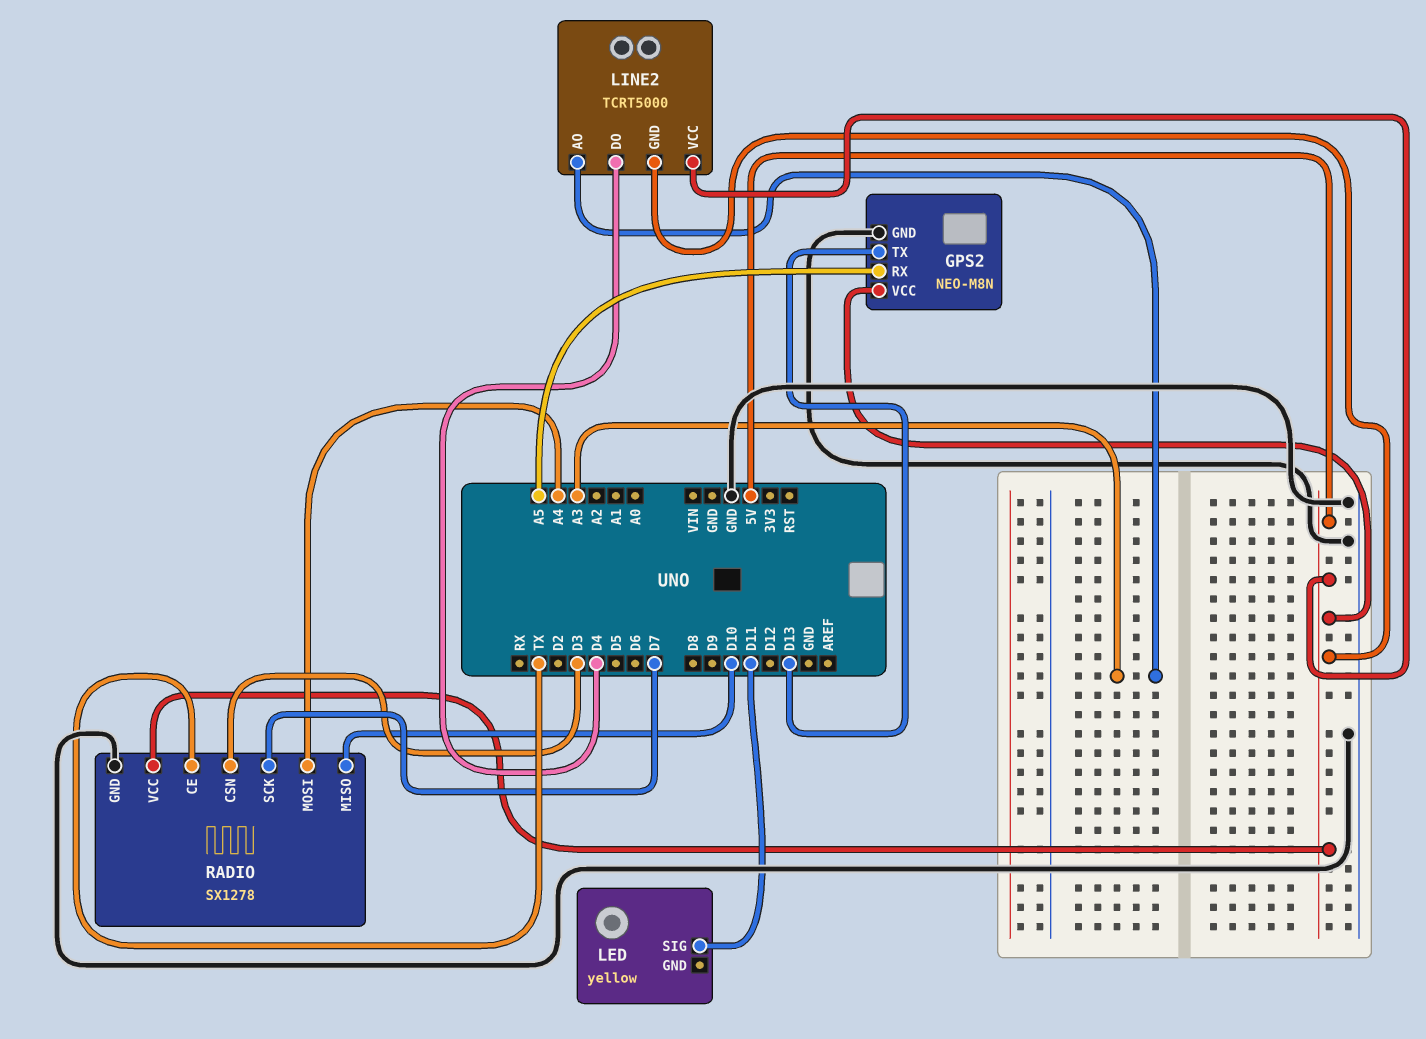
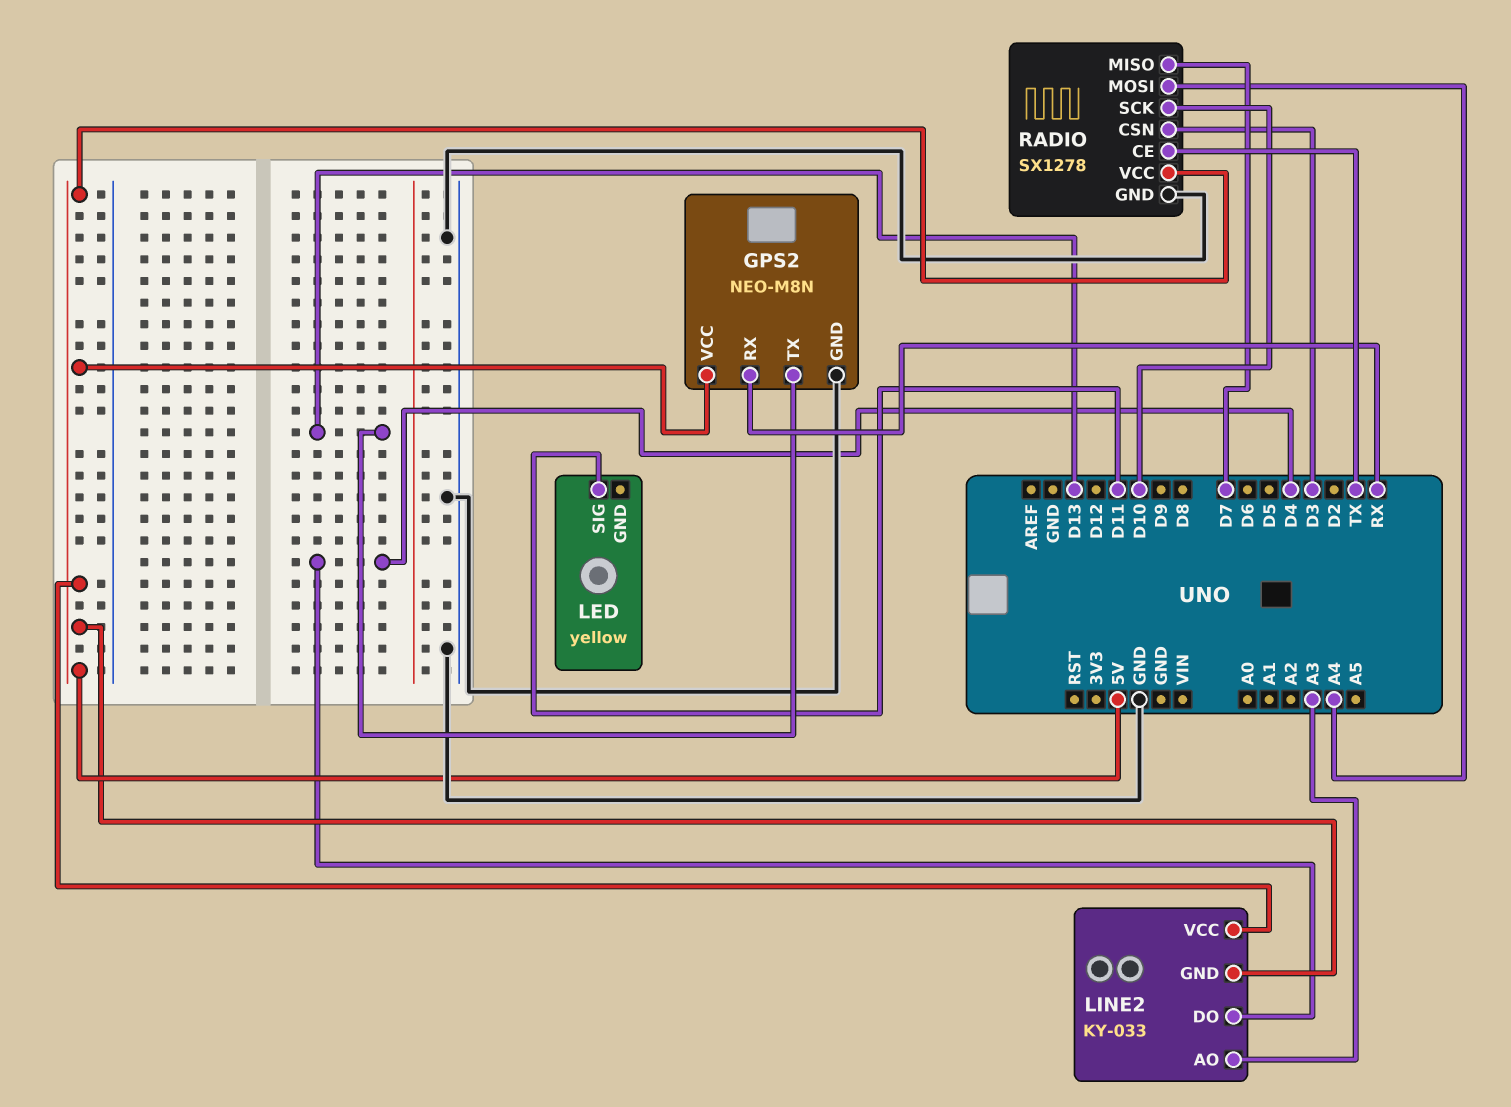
GPS2 pin RX: A5 -> RX
LINE2: TCRT5000 -> KY-033
RADIO pin MISO: D10 -> D7
RADIO pin SCK: D7 -> D10

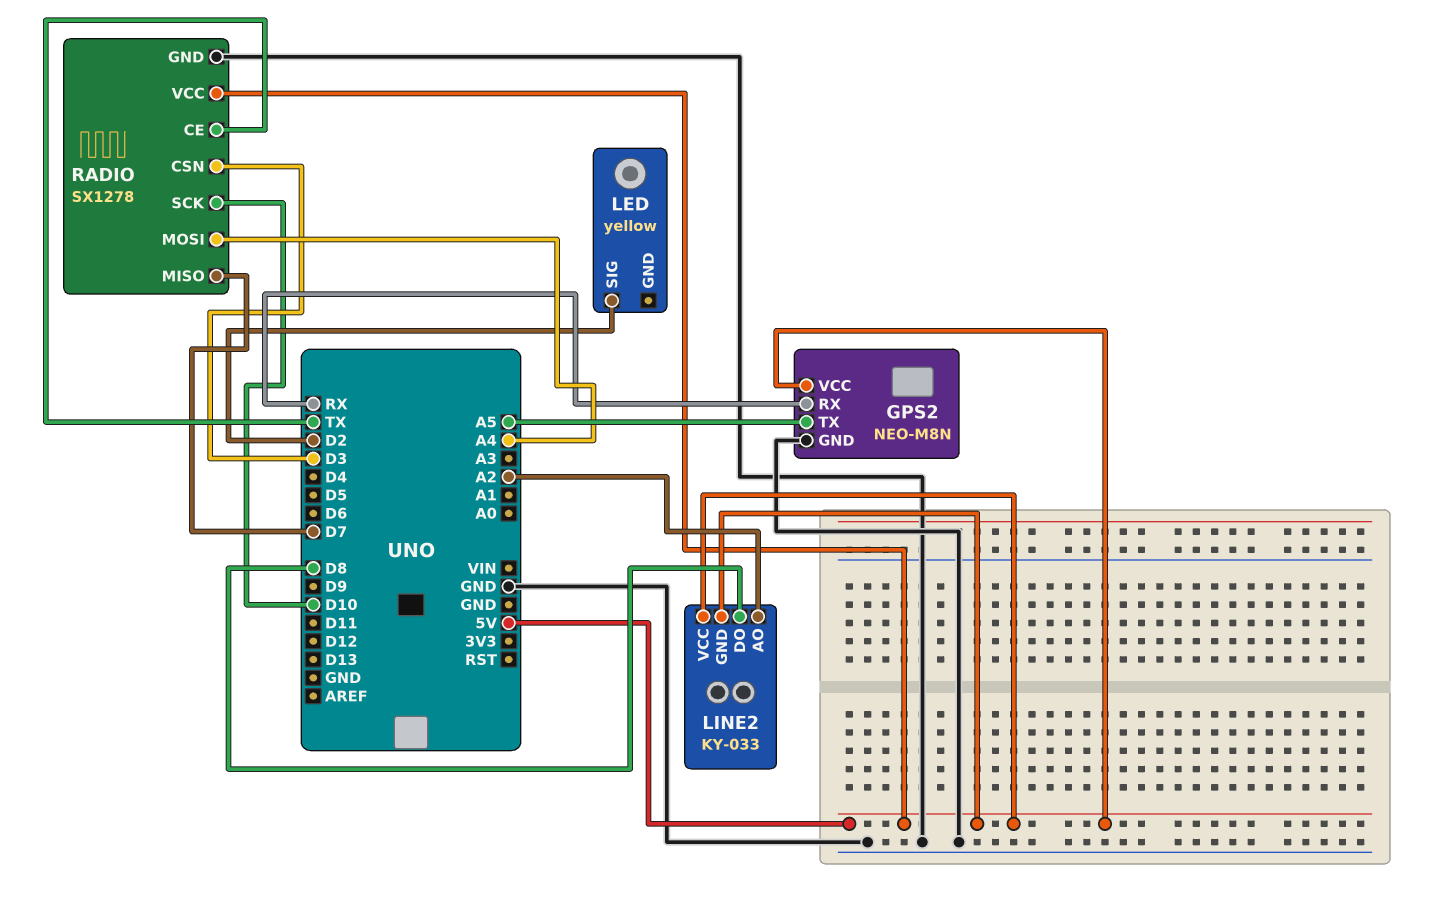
GPS2 pin TX: D13 -> A5
LED pin SIG: D11 -> D2
LINE2 pin AO: A3 -> A2
LINE2 pin DO: D4 -> D8

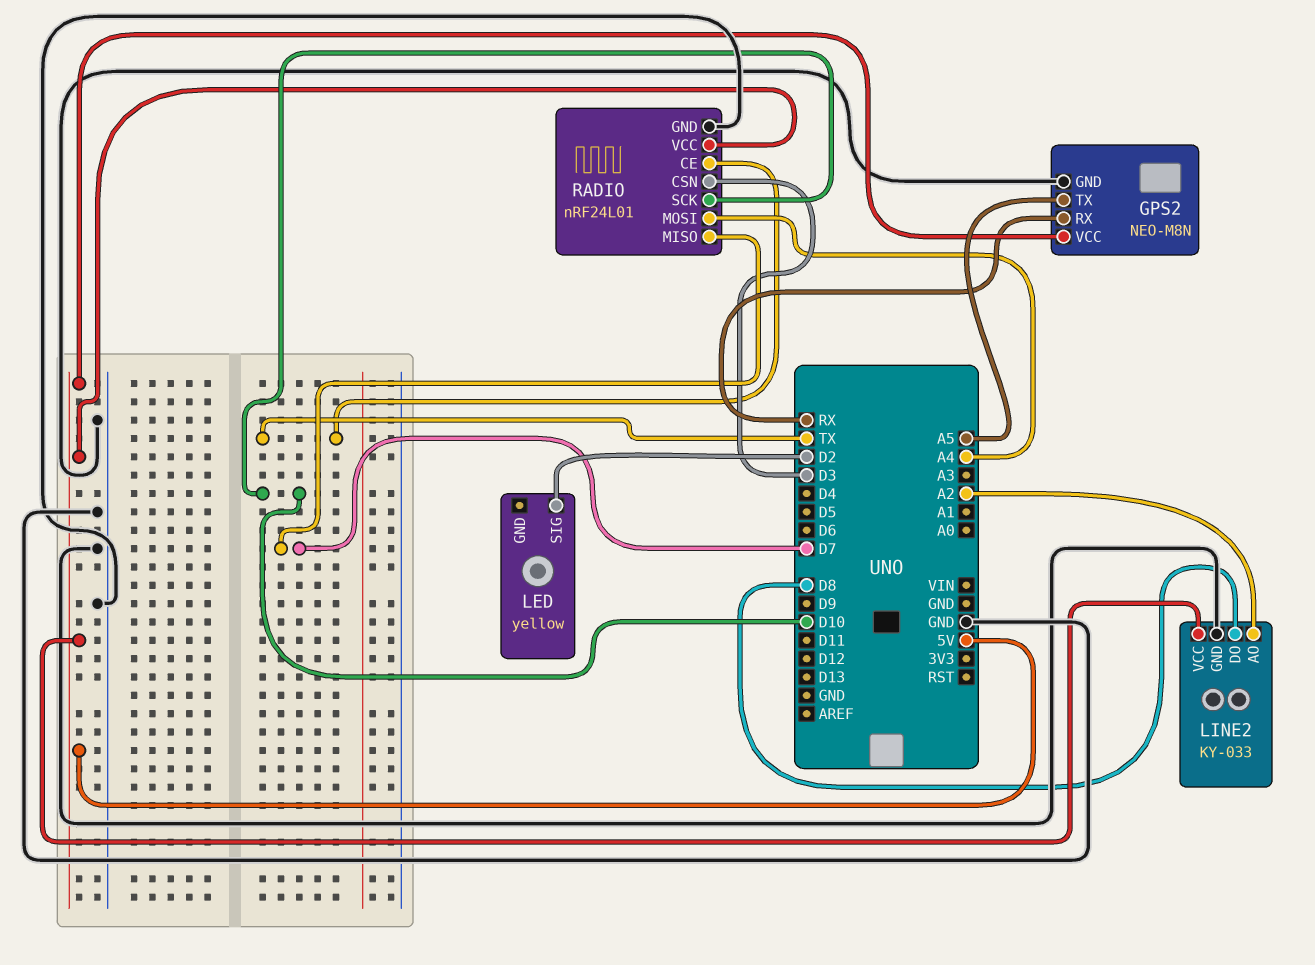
LINE2 pin GND: 5V -> GND
RADIO: SX1278 -> nRF24L01

